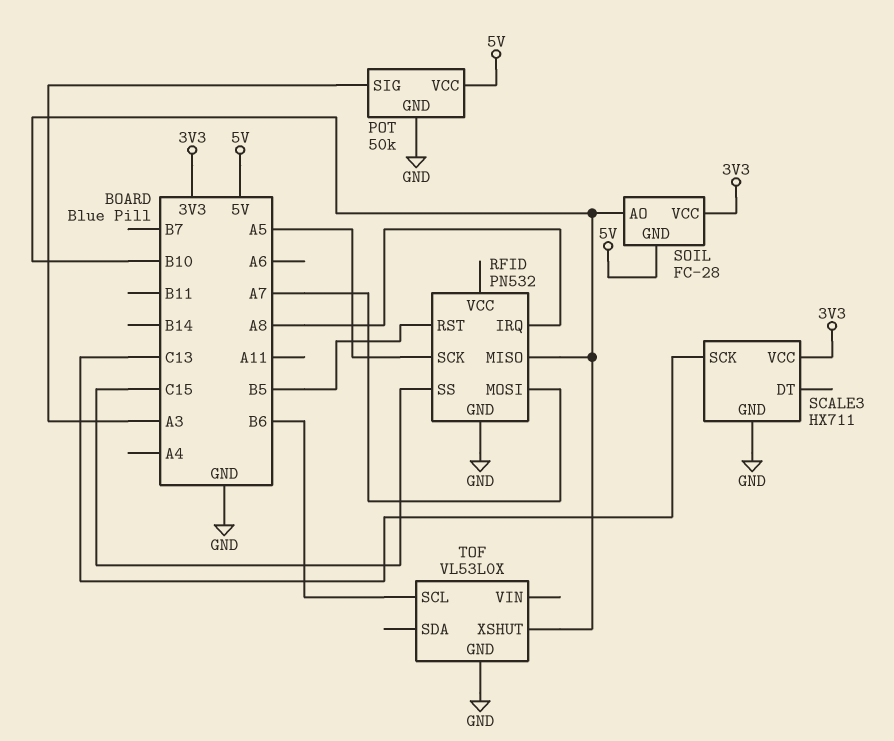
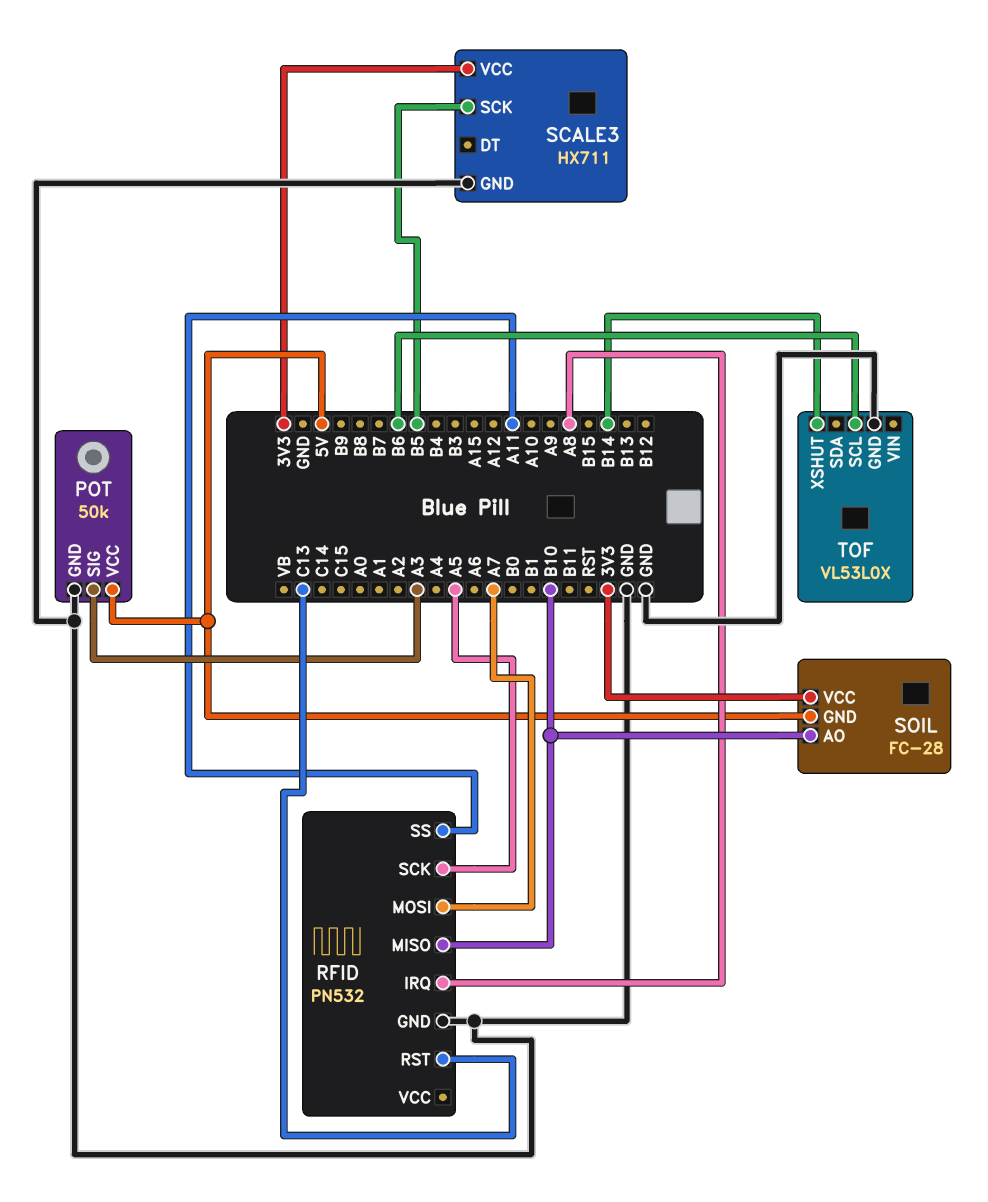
RFID pin RST: B5 -> C13
RFID pin SS: C15 -> A11
SCALE3 pin SCK: C13 -> B5
TOF pin XSHUT: B10 -> B14

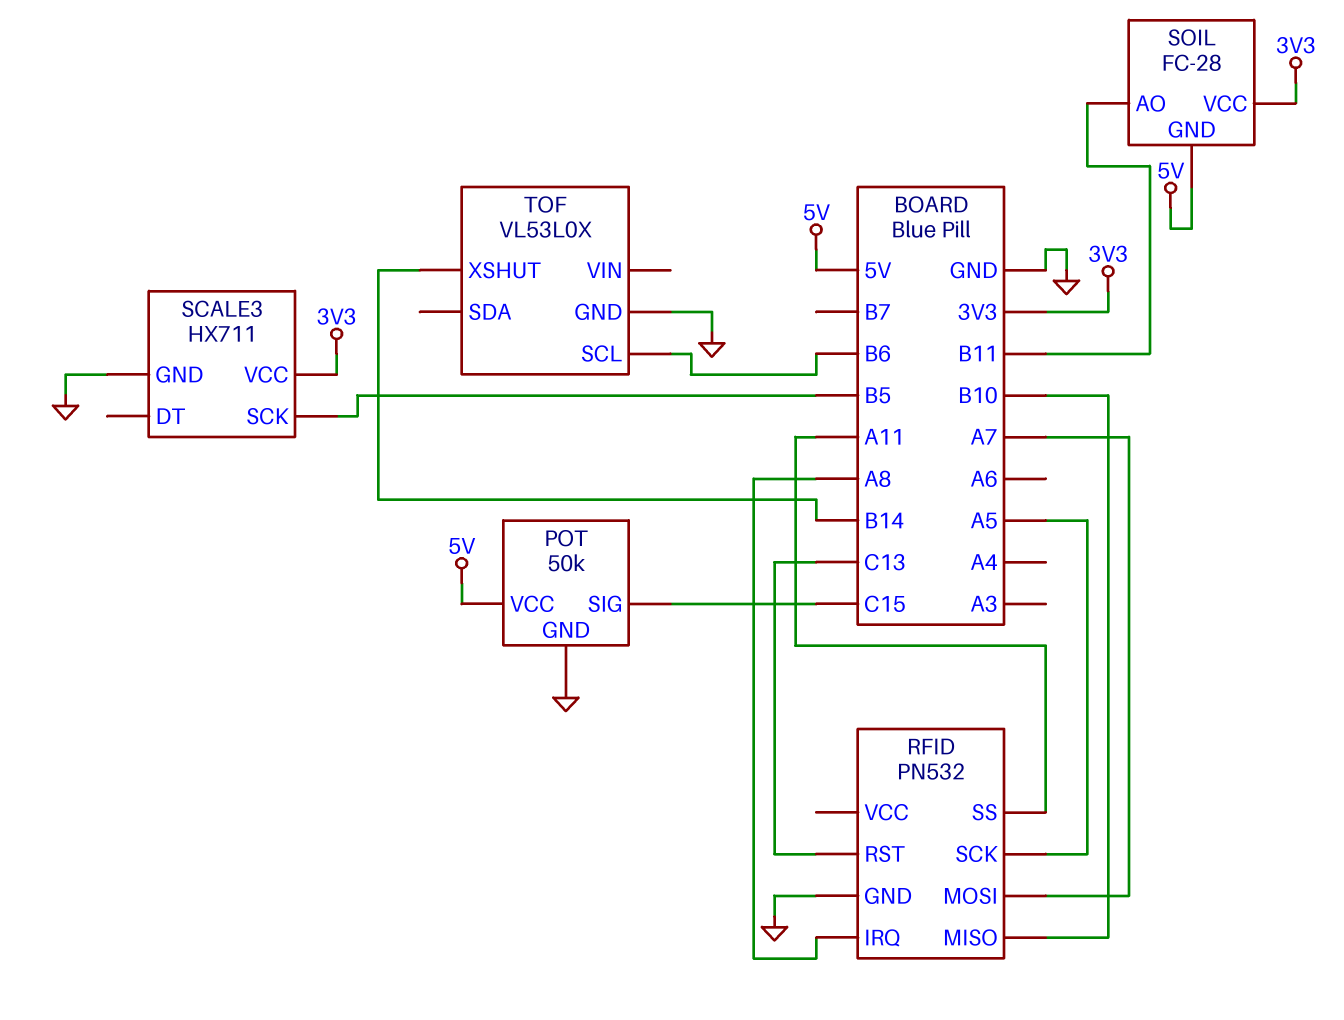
POT pin SIG: A3 -> C15
SOIL pin AO: B10 -> B11

